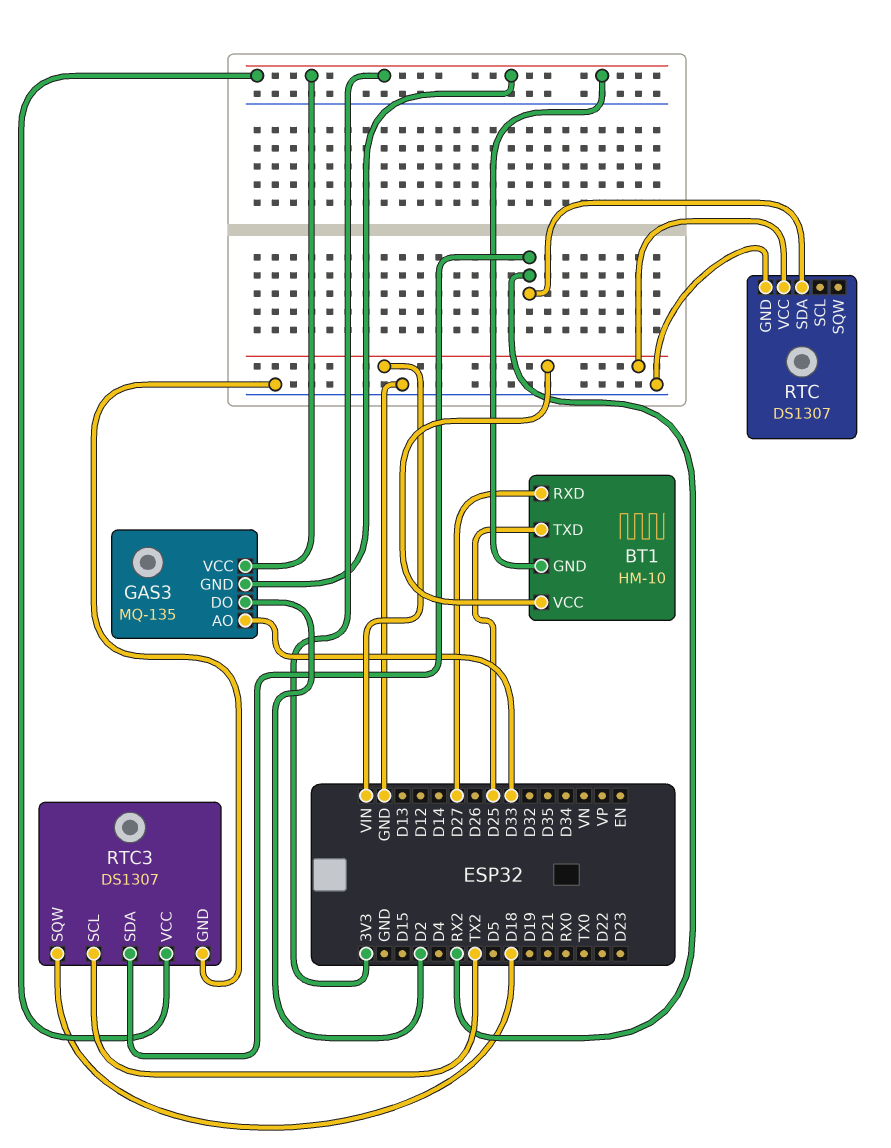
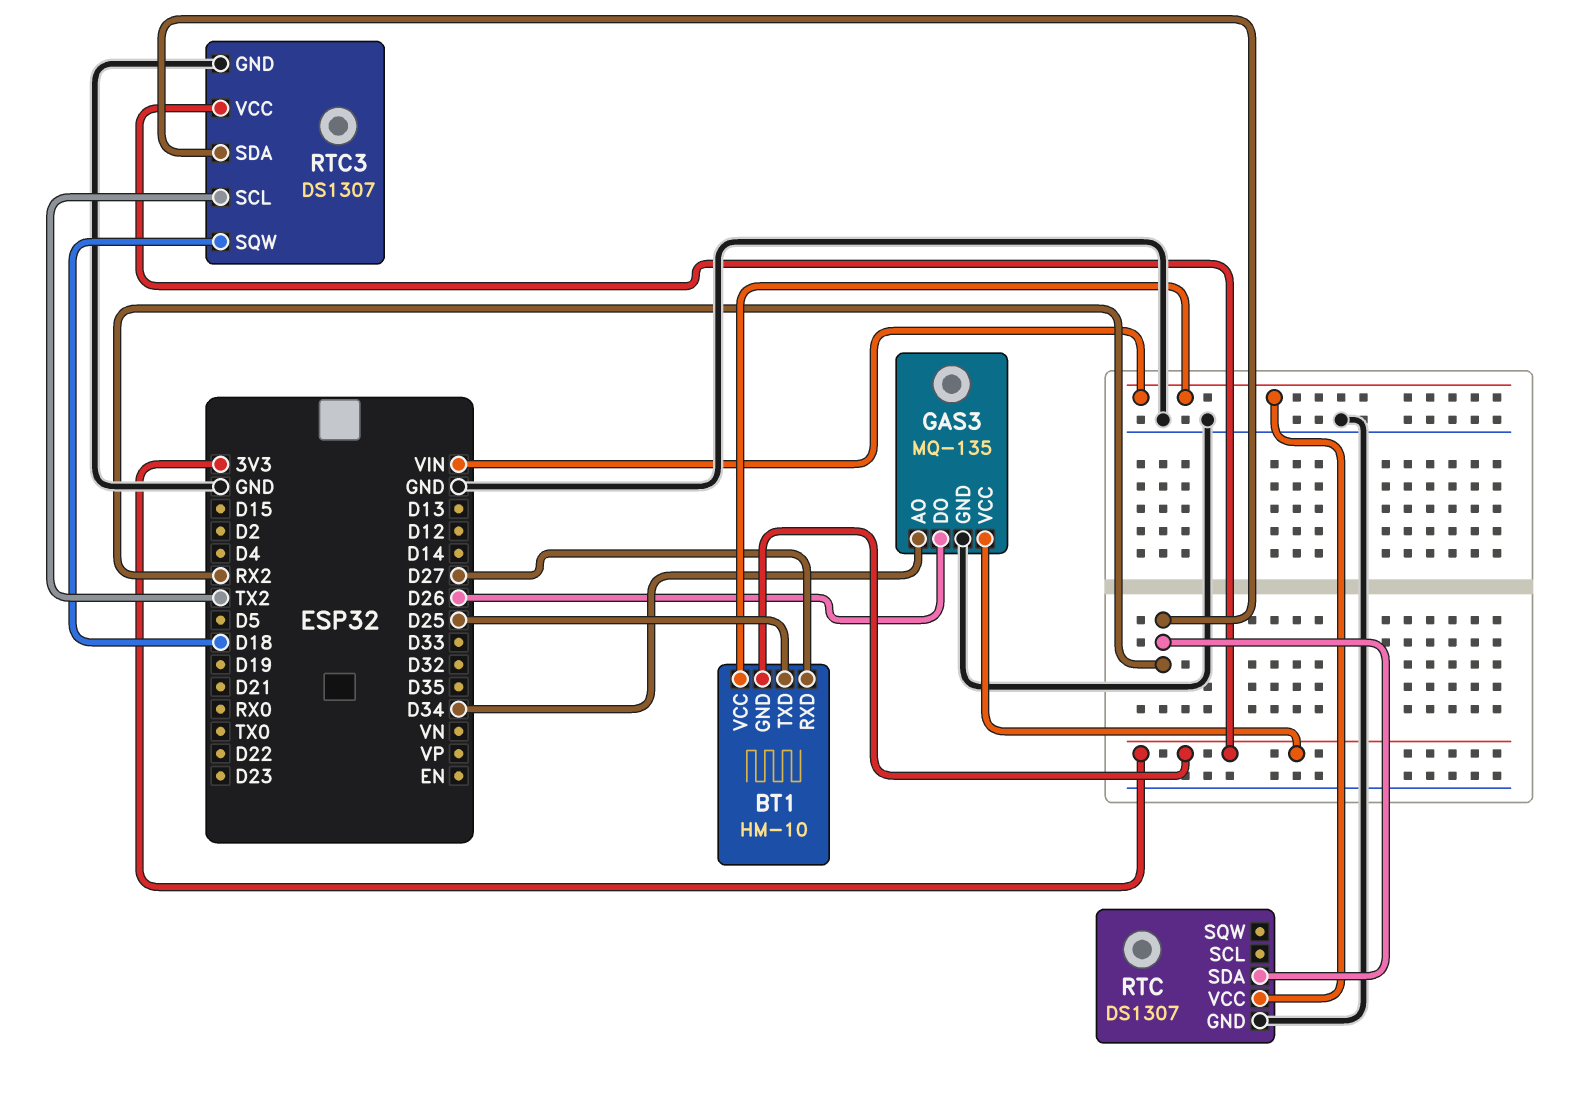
GAS3 pin AO: D33 -> D34
GAS3 pin DO: D2 -> D26
GAS3 pin GND: 3V3 -> GND

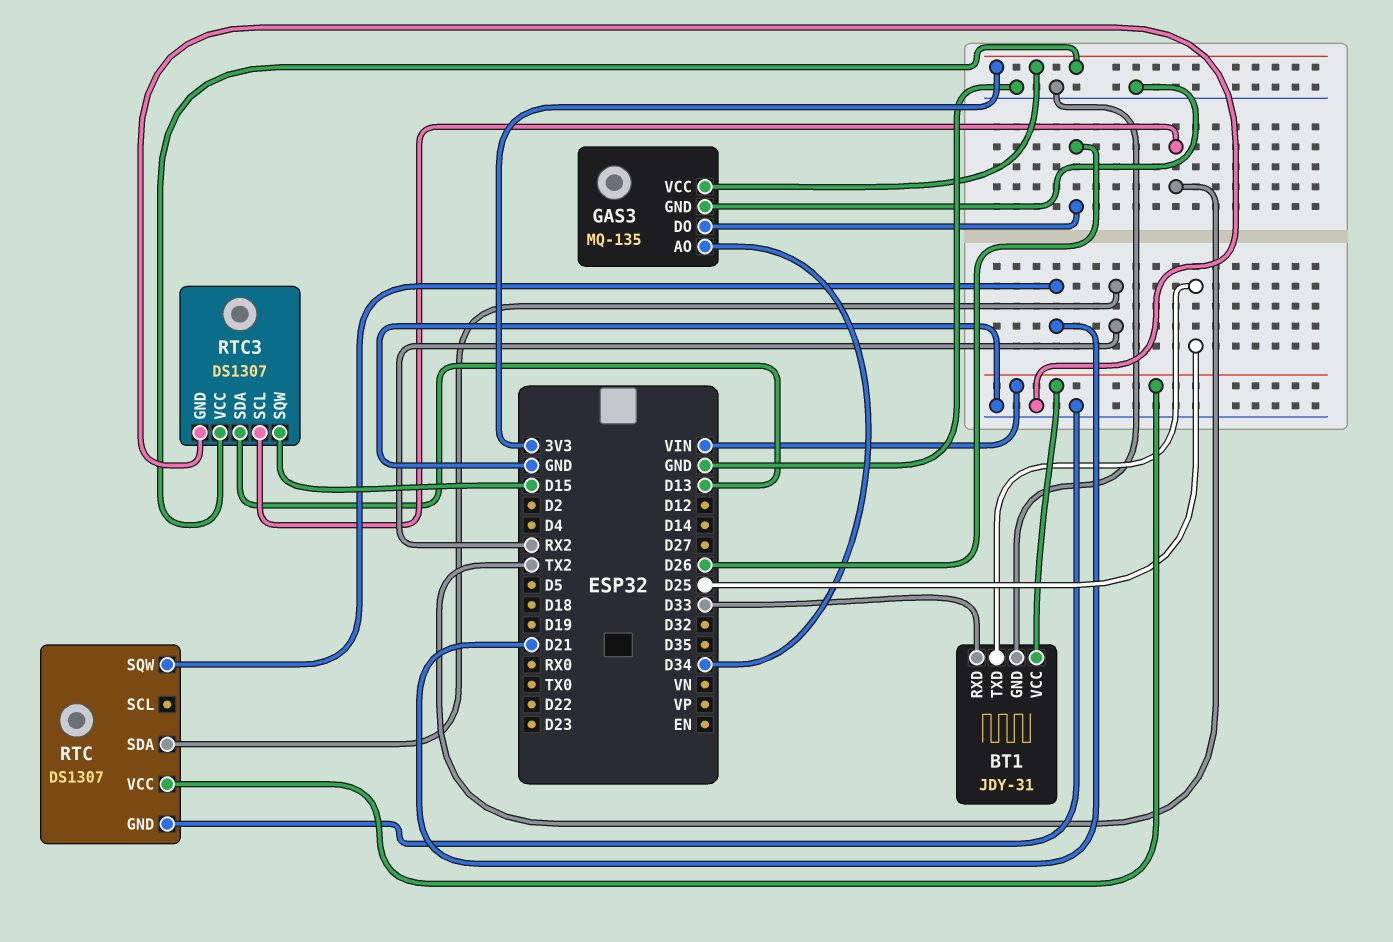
BT1: HM-10 -> JDY-31
BT1 pin GND: 3V3 -> GND
BT1 pin RXD: D27 -> D33
RTC pin SQW: none -> D21
RTC3 pin SDA: RX2 -> D13
RTC3 pin SQW: D18 -> D15

